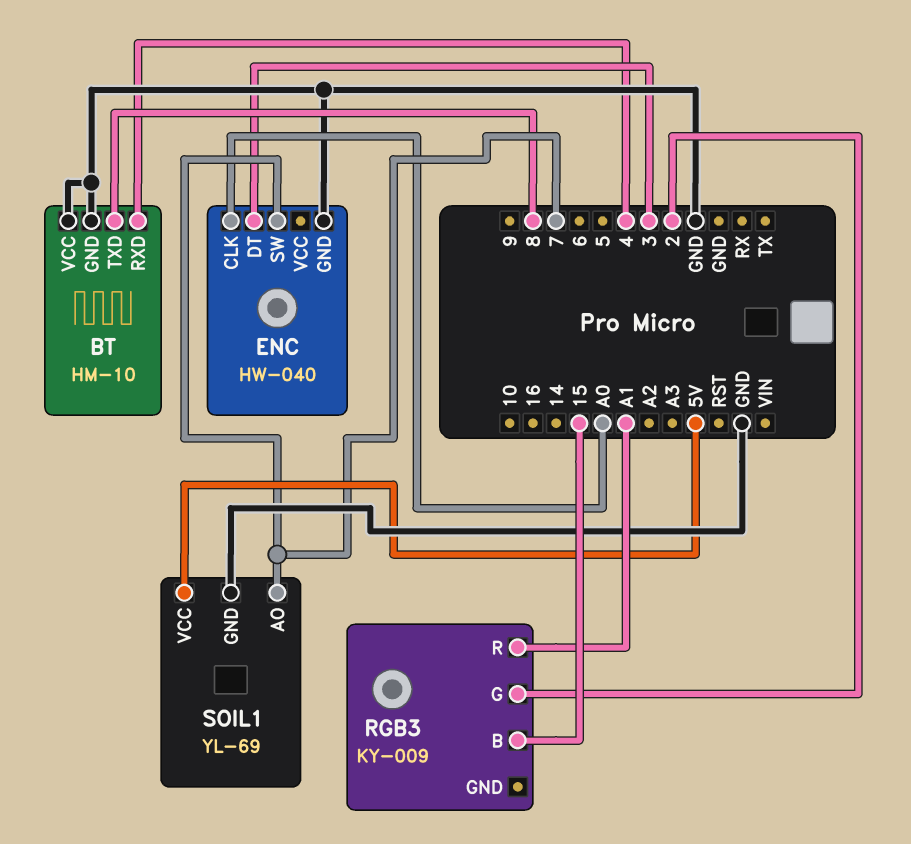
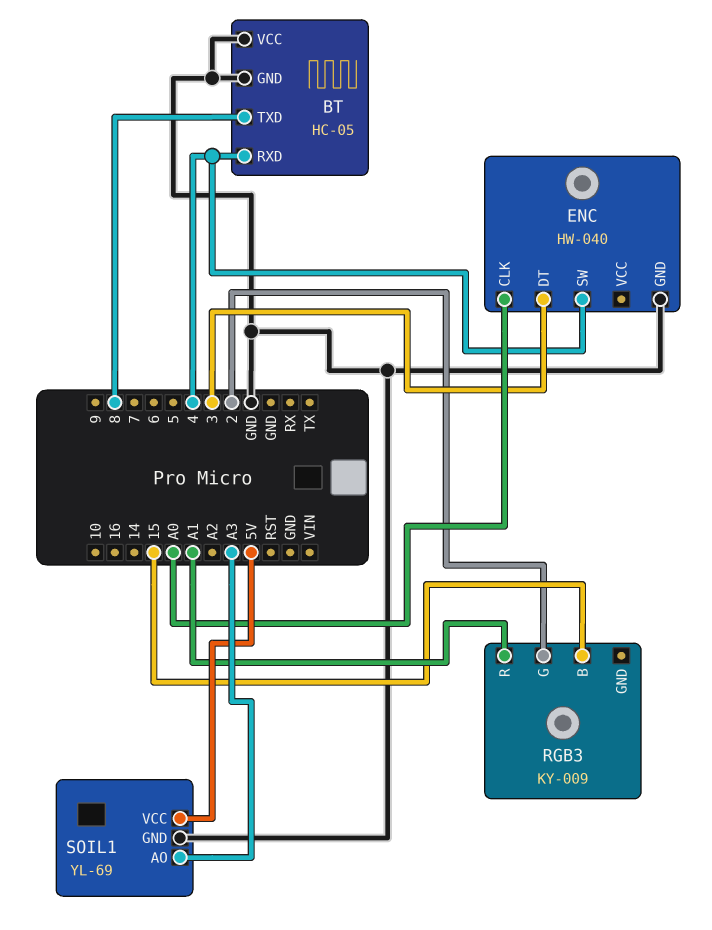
BT: HM-10 -> HC-05
ENC pin SW: 7 -> 4
SOIL1 pin AO: 7 -> A3

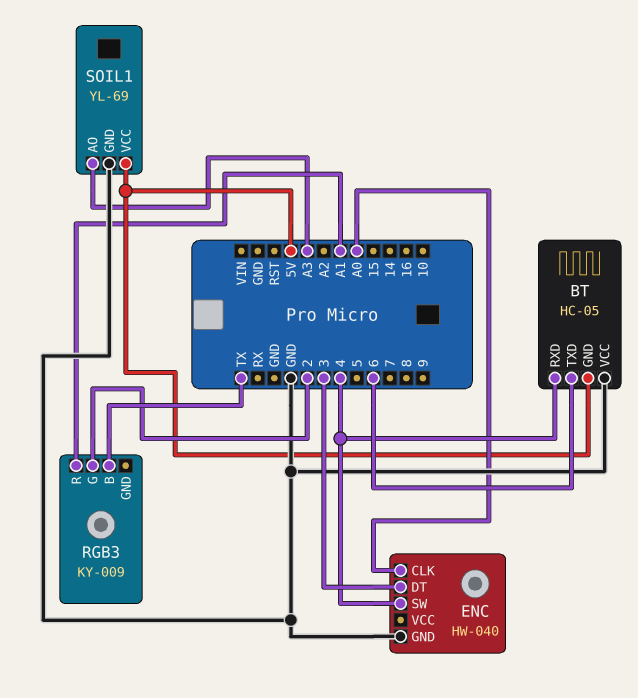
BT pin GND: GND -> 5V
BT pin TXD: 8 -> 6
RGB3 pin B: 15 -> TX

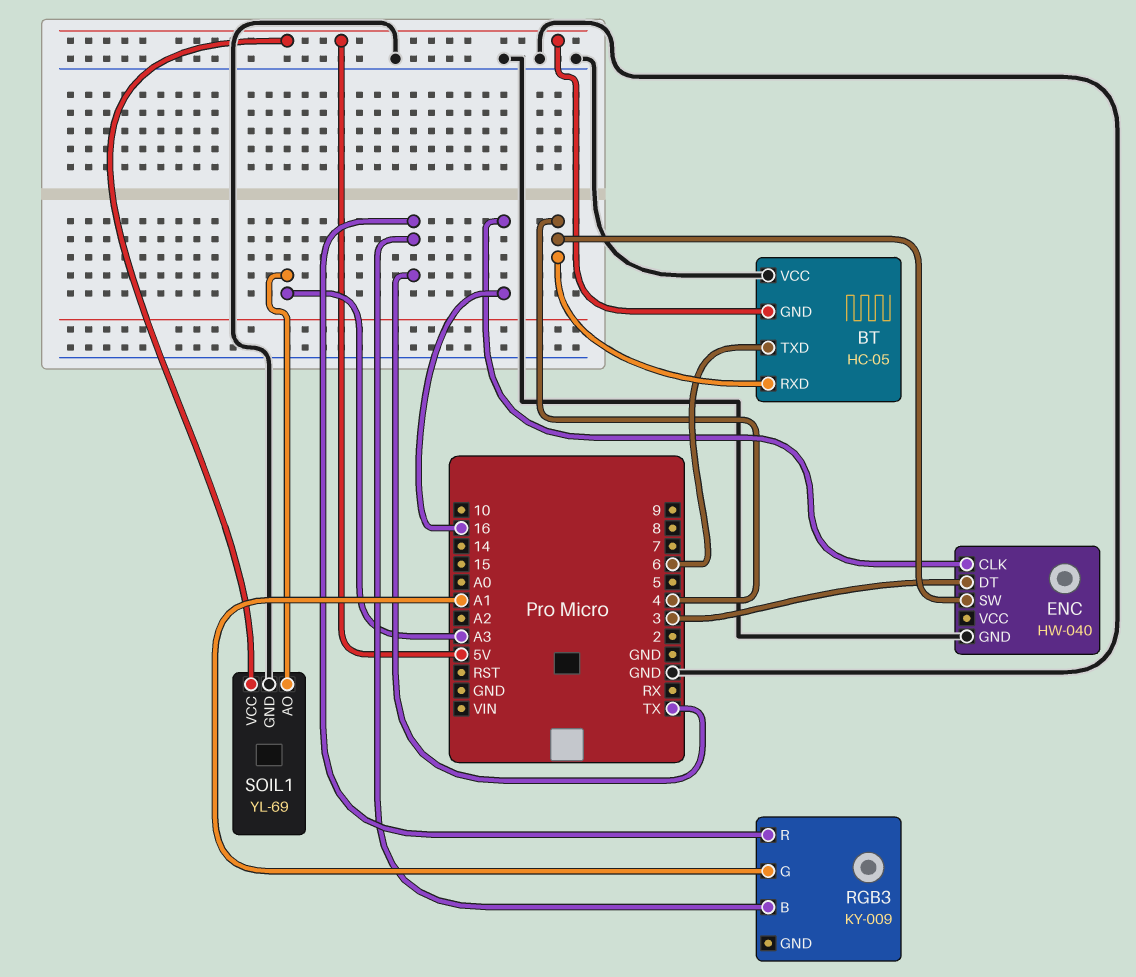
ENC pin CLK: A0 -> 16
RGB3 pin G: 2 -> A1
RGB3 pin R: A1 -> TX

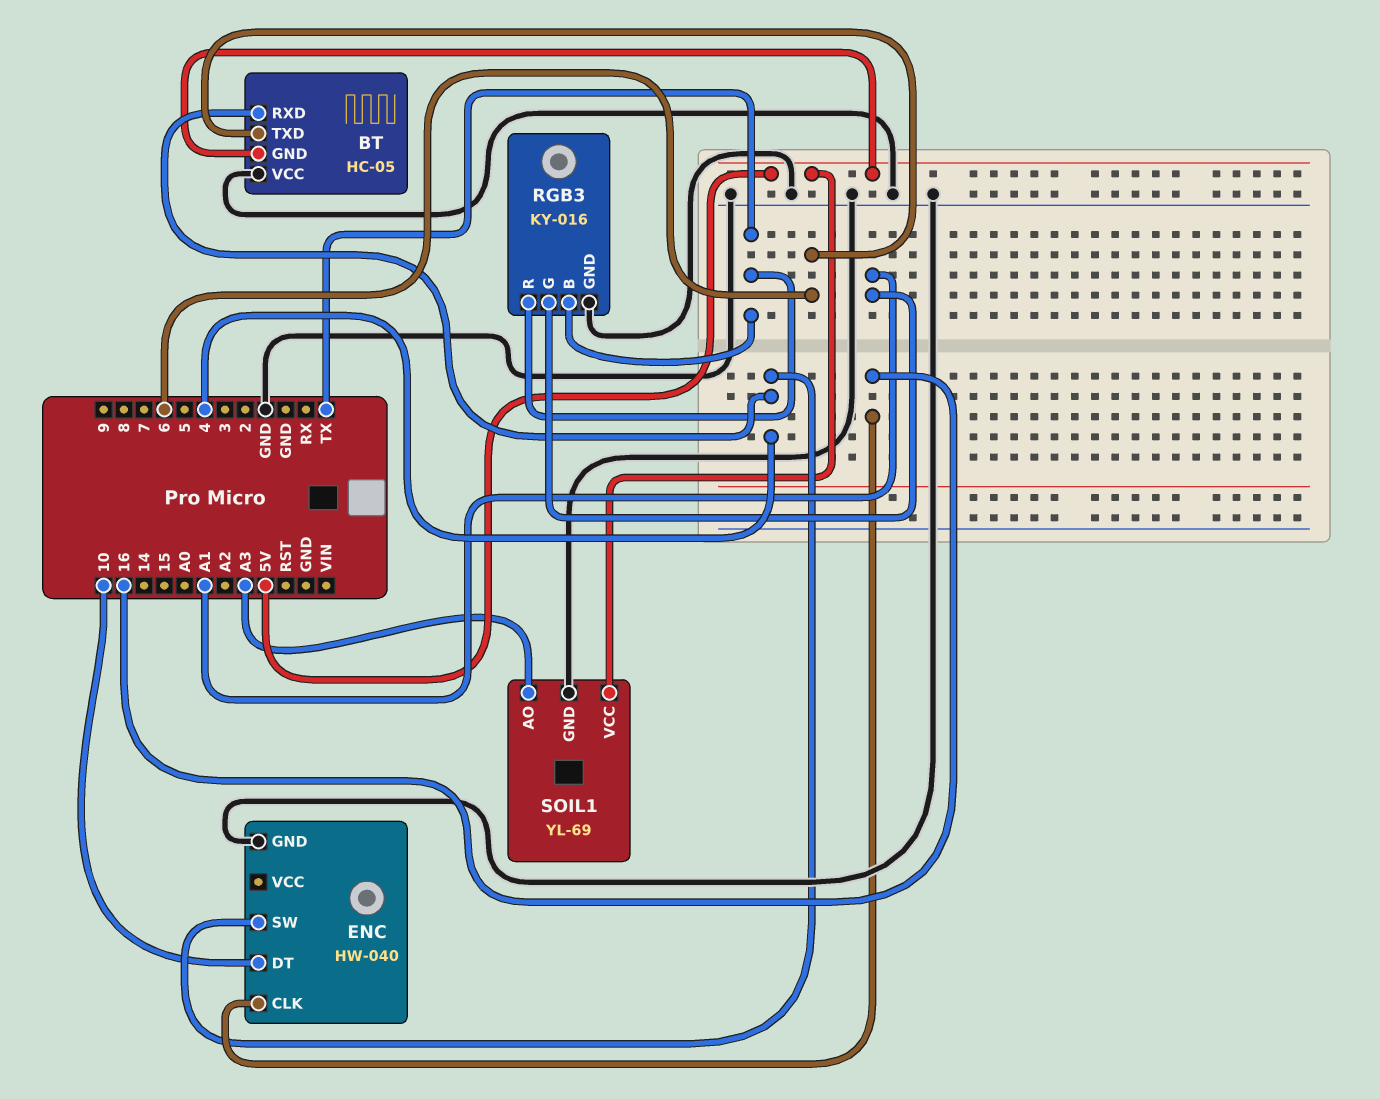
ENC pin DT: 3 -> 10
RGB3: KY-009 -> KY-016
RGB3 pin GND: none -> GND

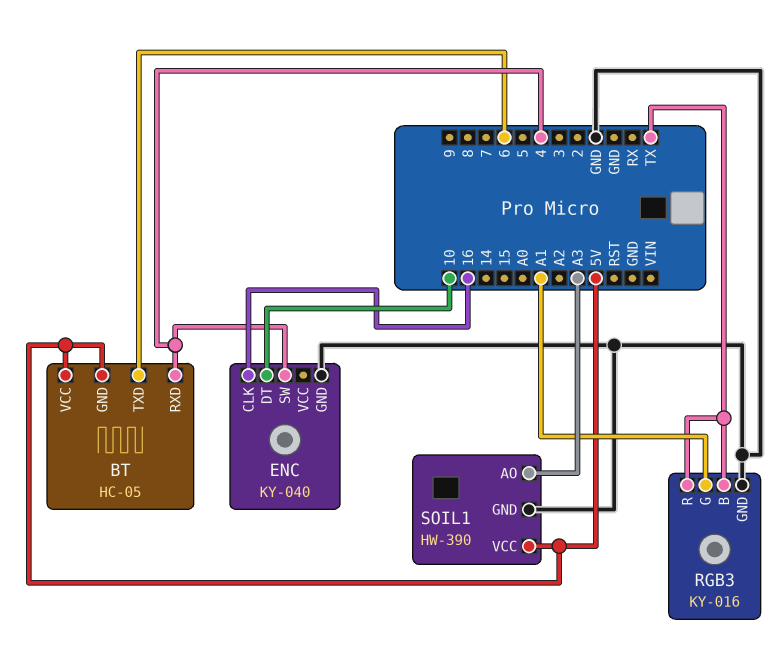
BT pin VCC: GND -> 5V
ENC: HW-040 -> KY-040
SOIL1: YL-69 -> HW-390

